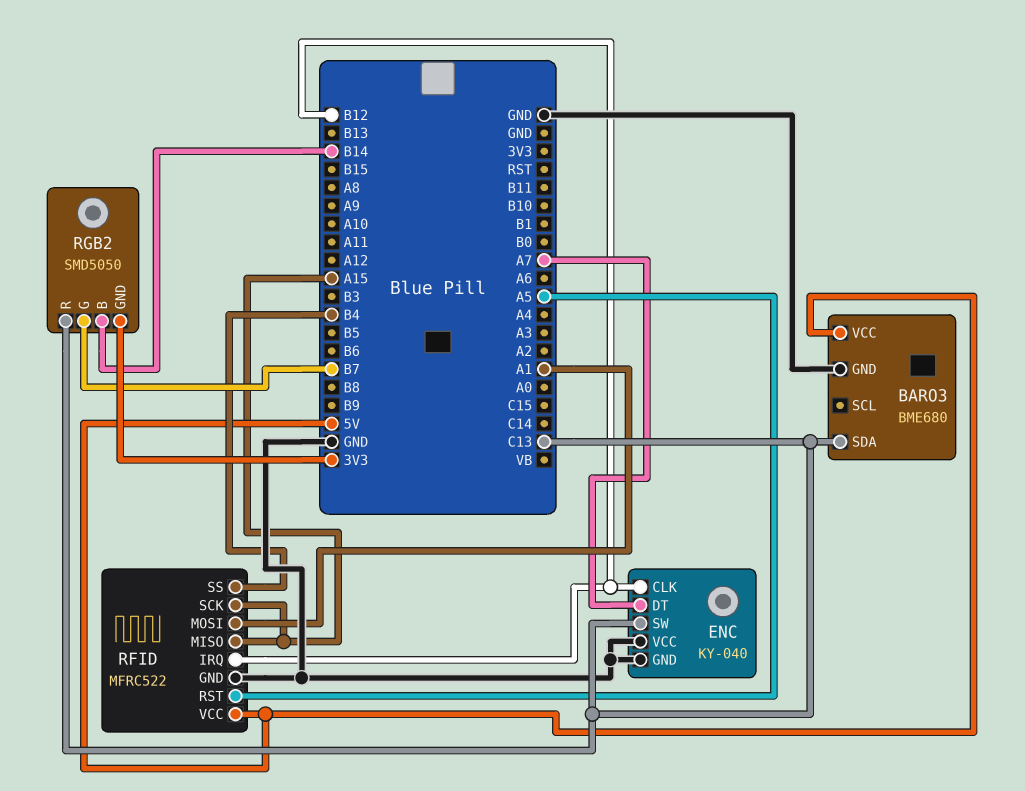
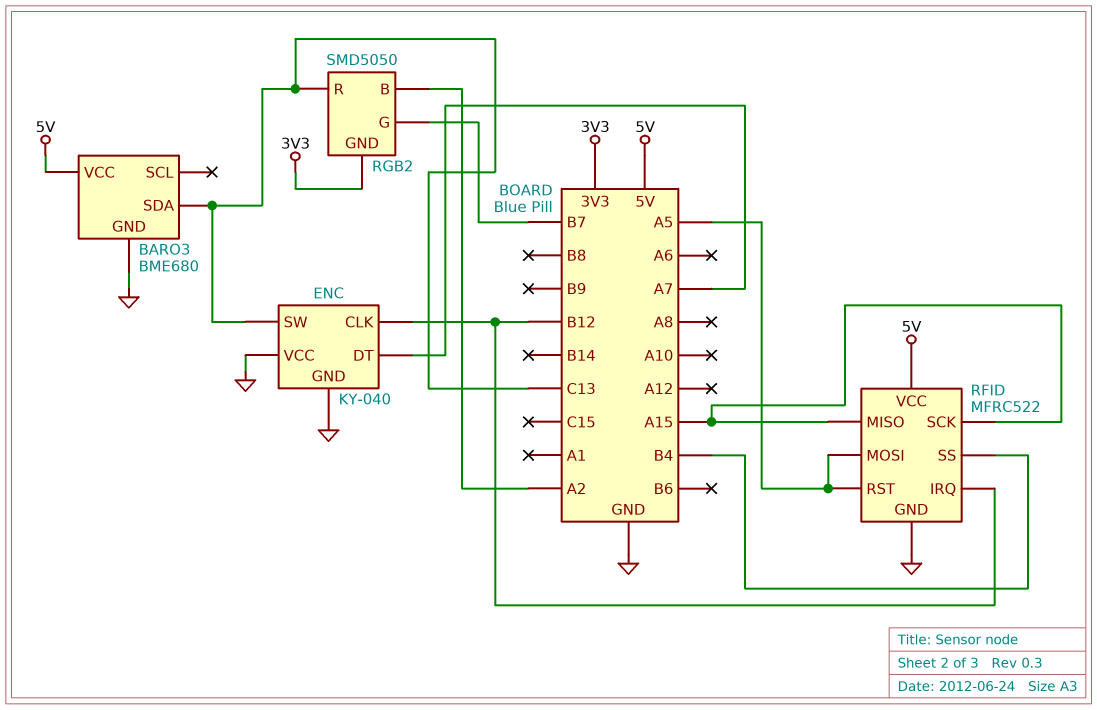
RFID pin MOSI: A1 -> A5
RGB2 pin B: B14 -> A2

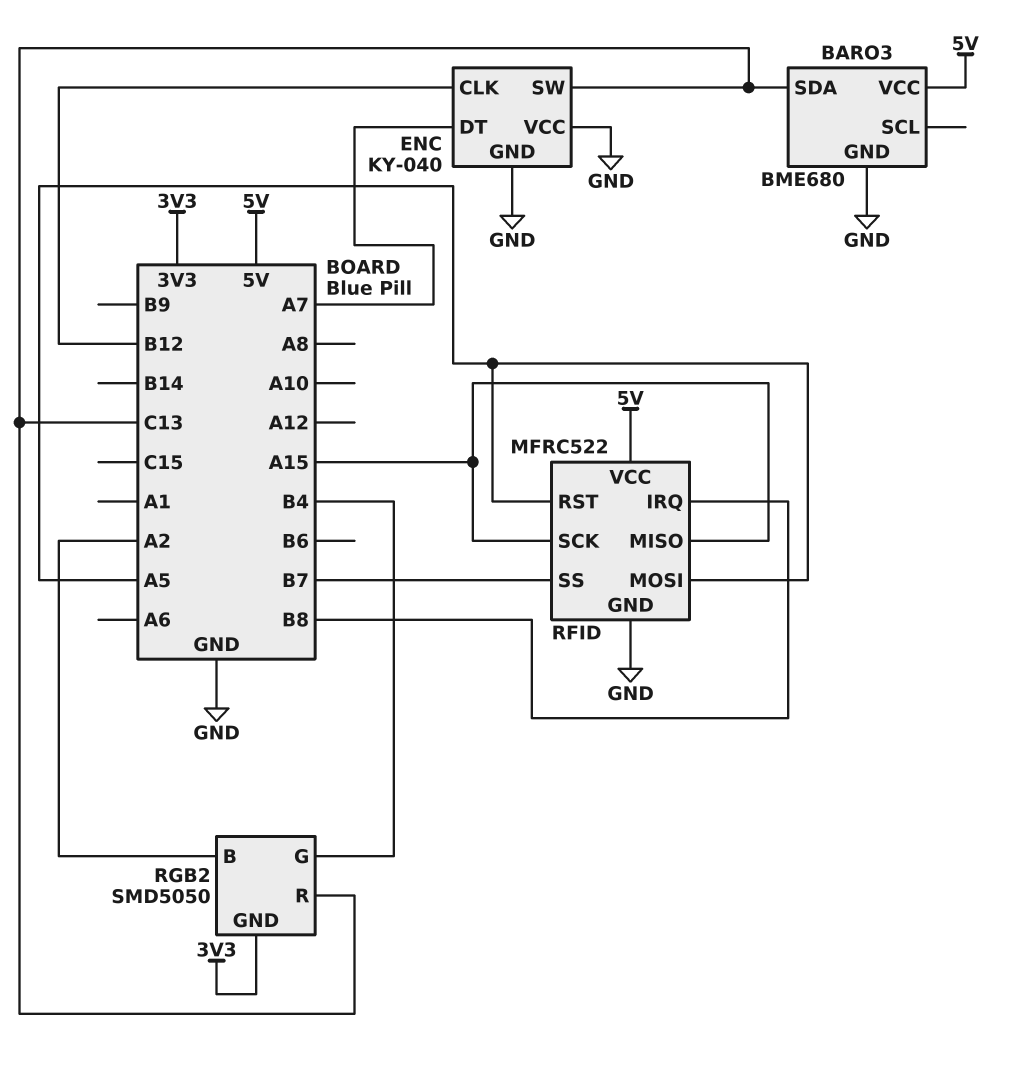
RFID pin IRQ: B12 -> B8
RFID pin SS: B4 -> B7
RGB2 pin G: B7 -> B4

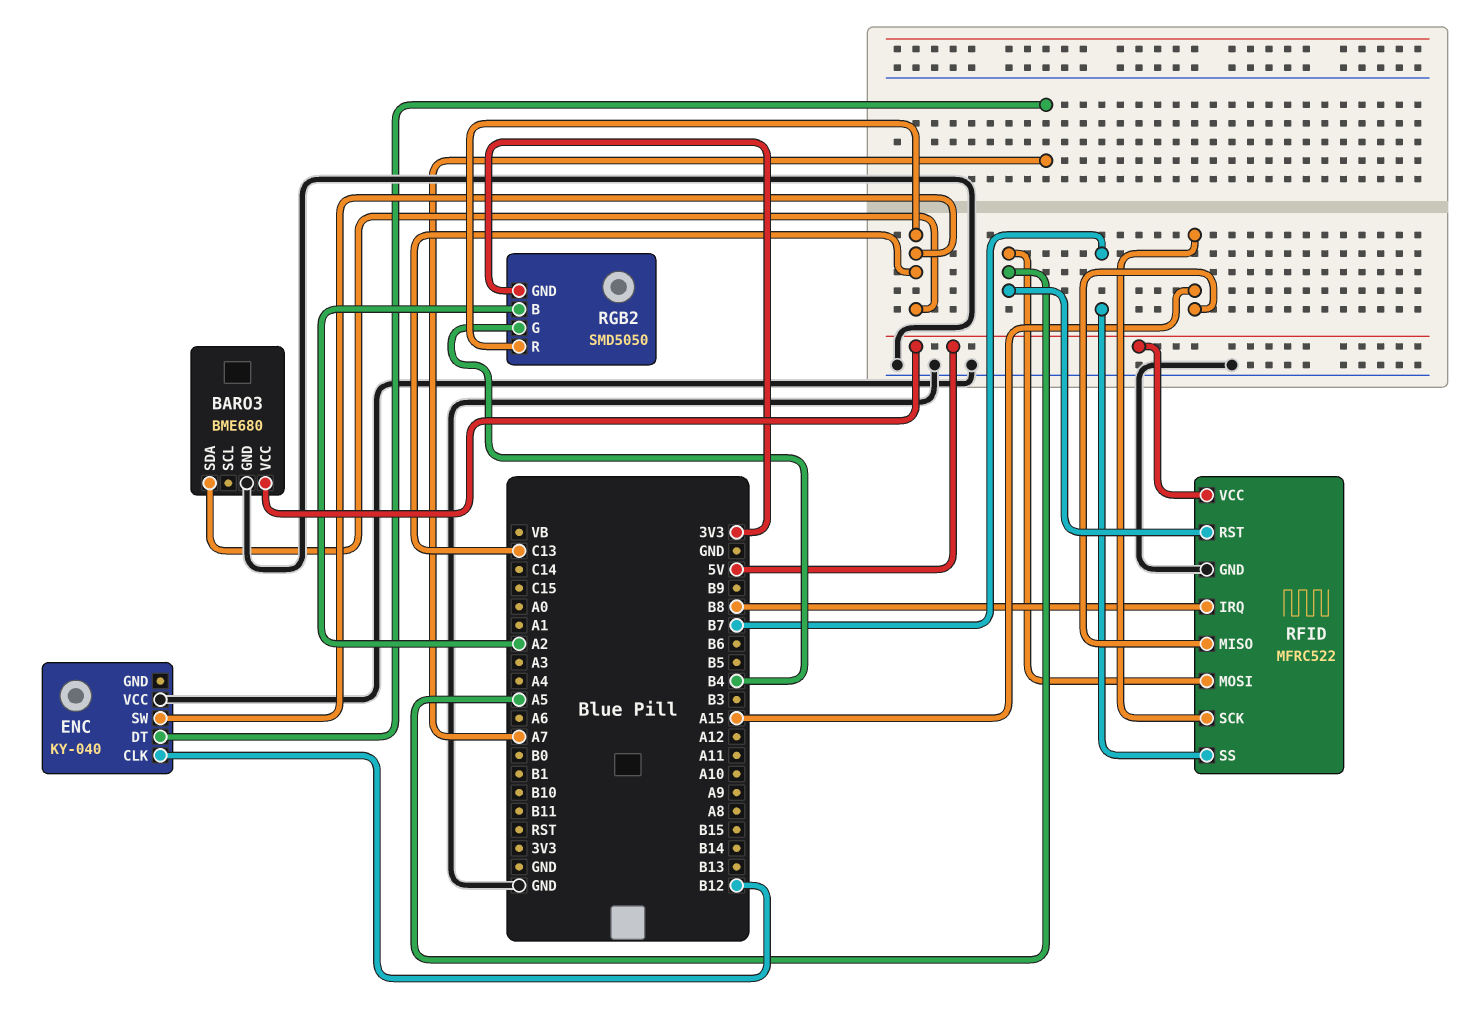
ENC pin GND: GND -> none

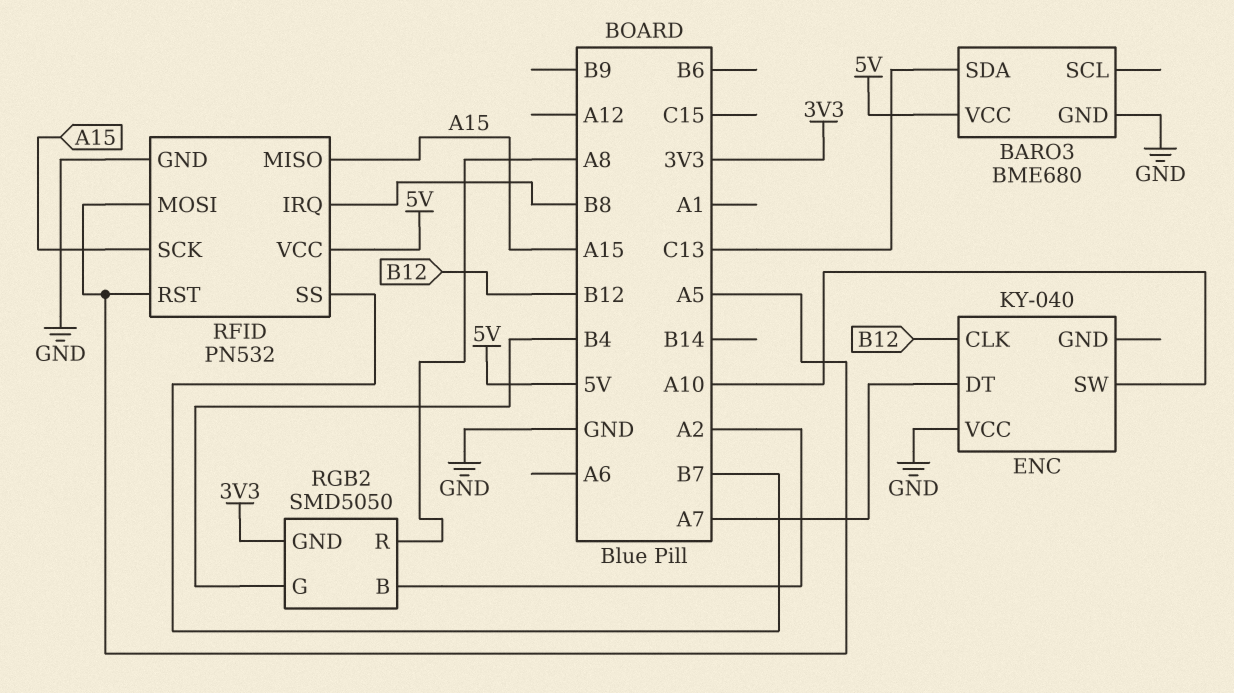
ENC pin SW: C13 -> A10
RFID: MFRC522 -> PN532
RGB2 pin R: C13 -> A8

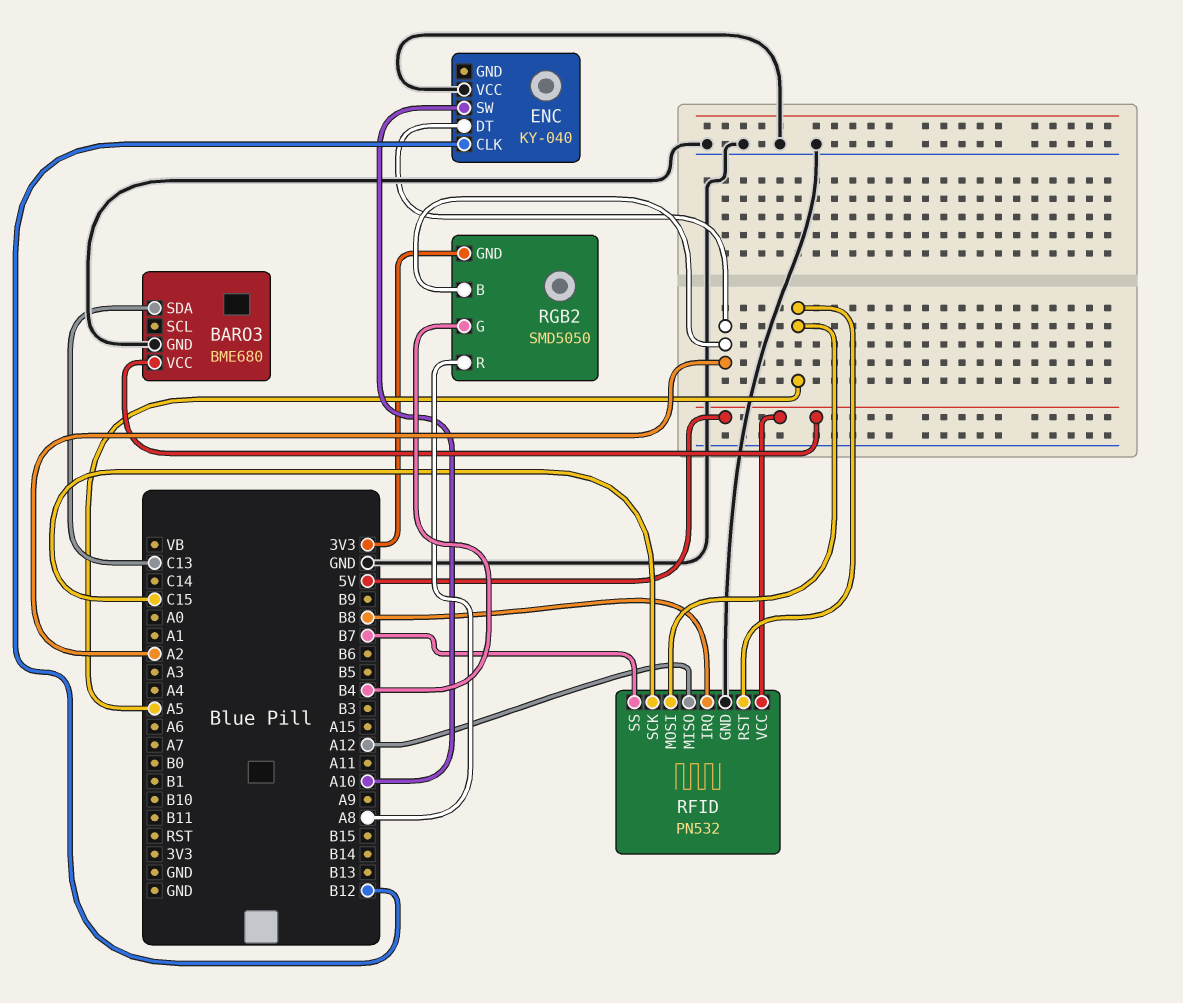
ENC pin DT: A7 -> A2
RFID pin MISO: A15 -> A12
RFID pin SCK: A15 -> C15

